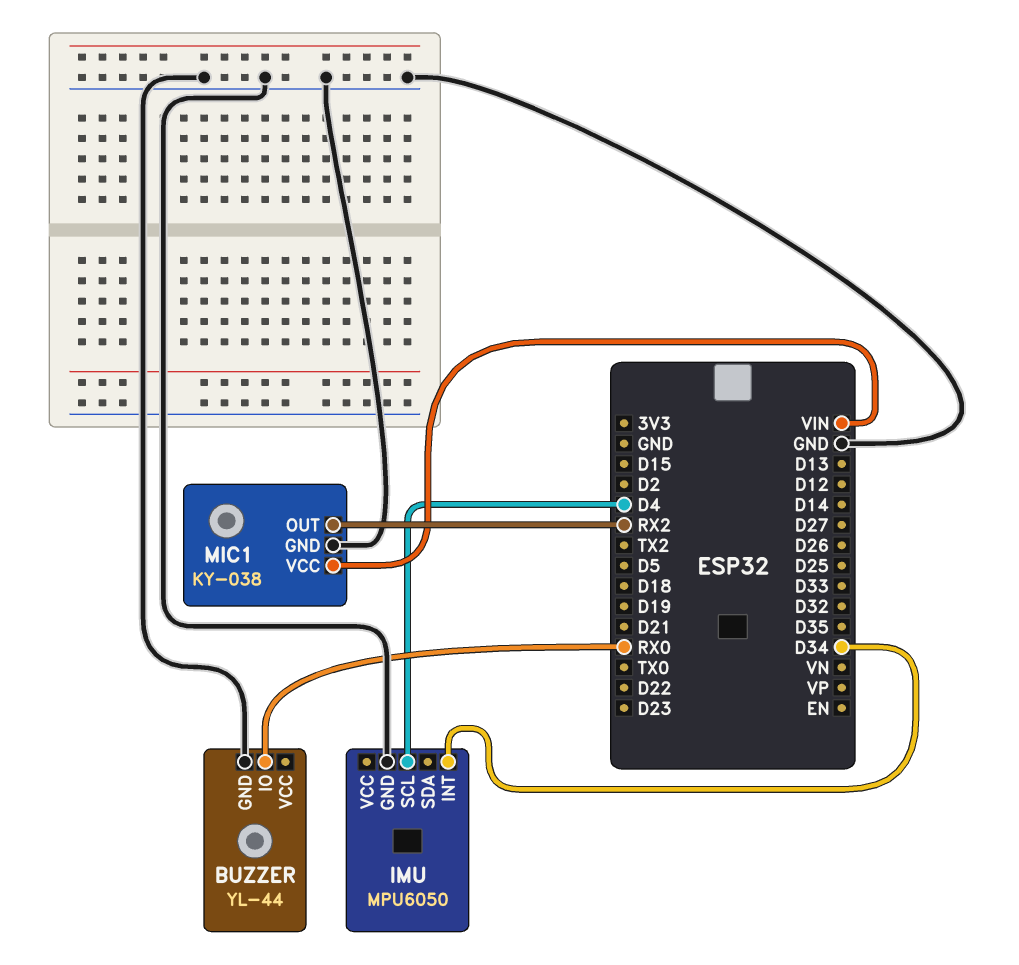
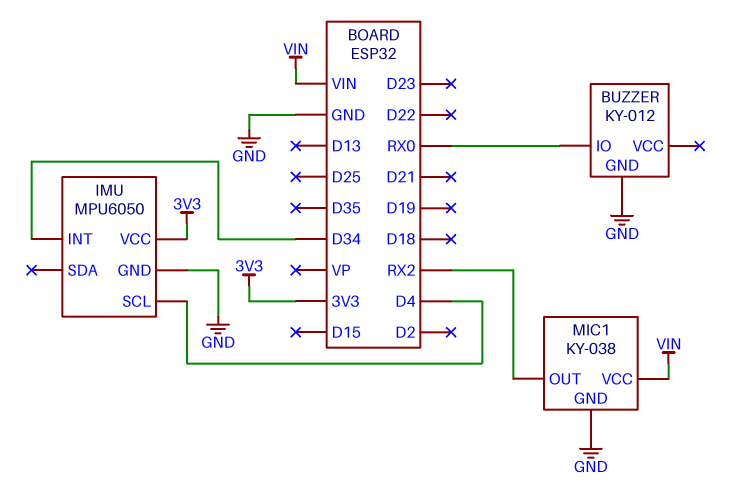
BUZZER: YL-44 -> KY-012
IMU pin VCC: none -> 3V3

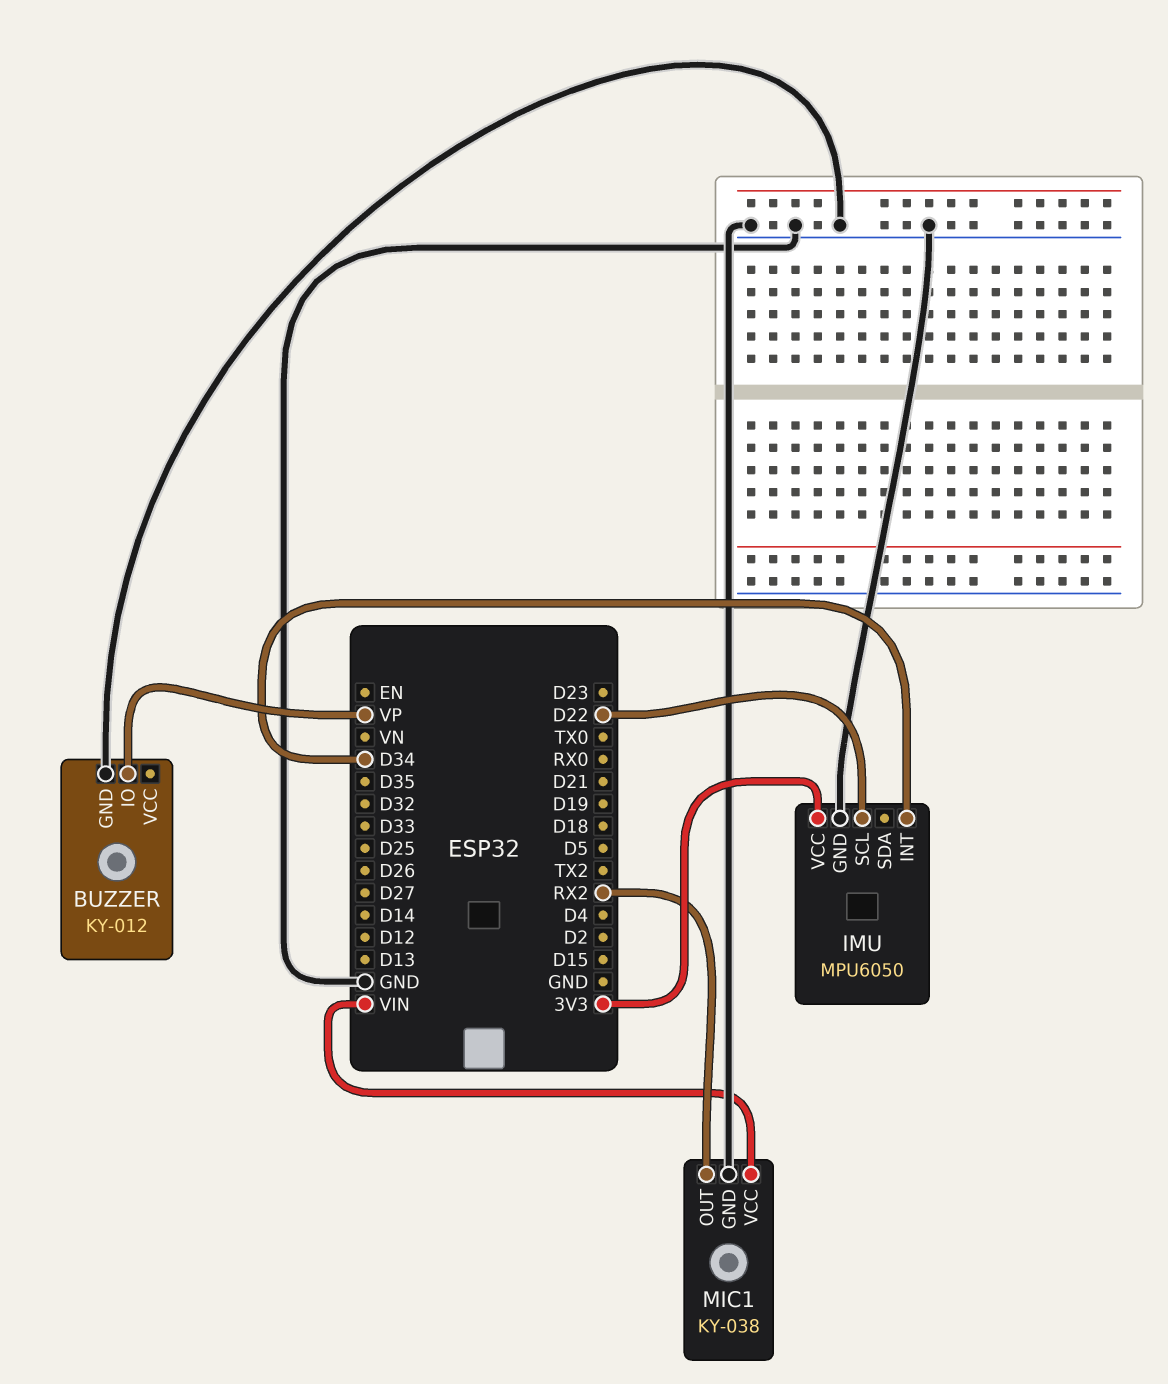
BUZZER pin IO: RX0 -> VP
IMU pin SCL: D4 -> D22

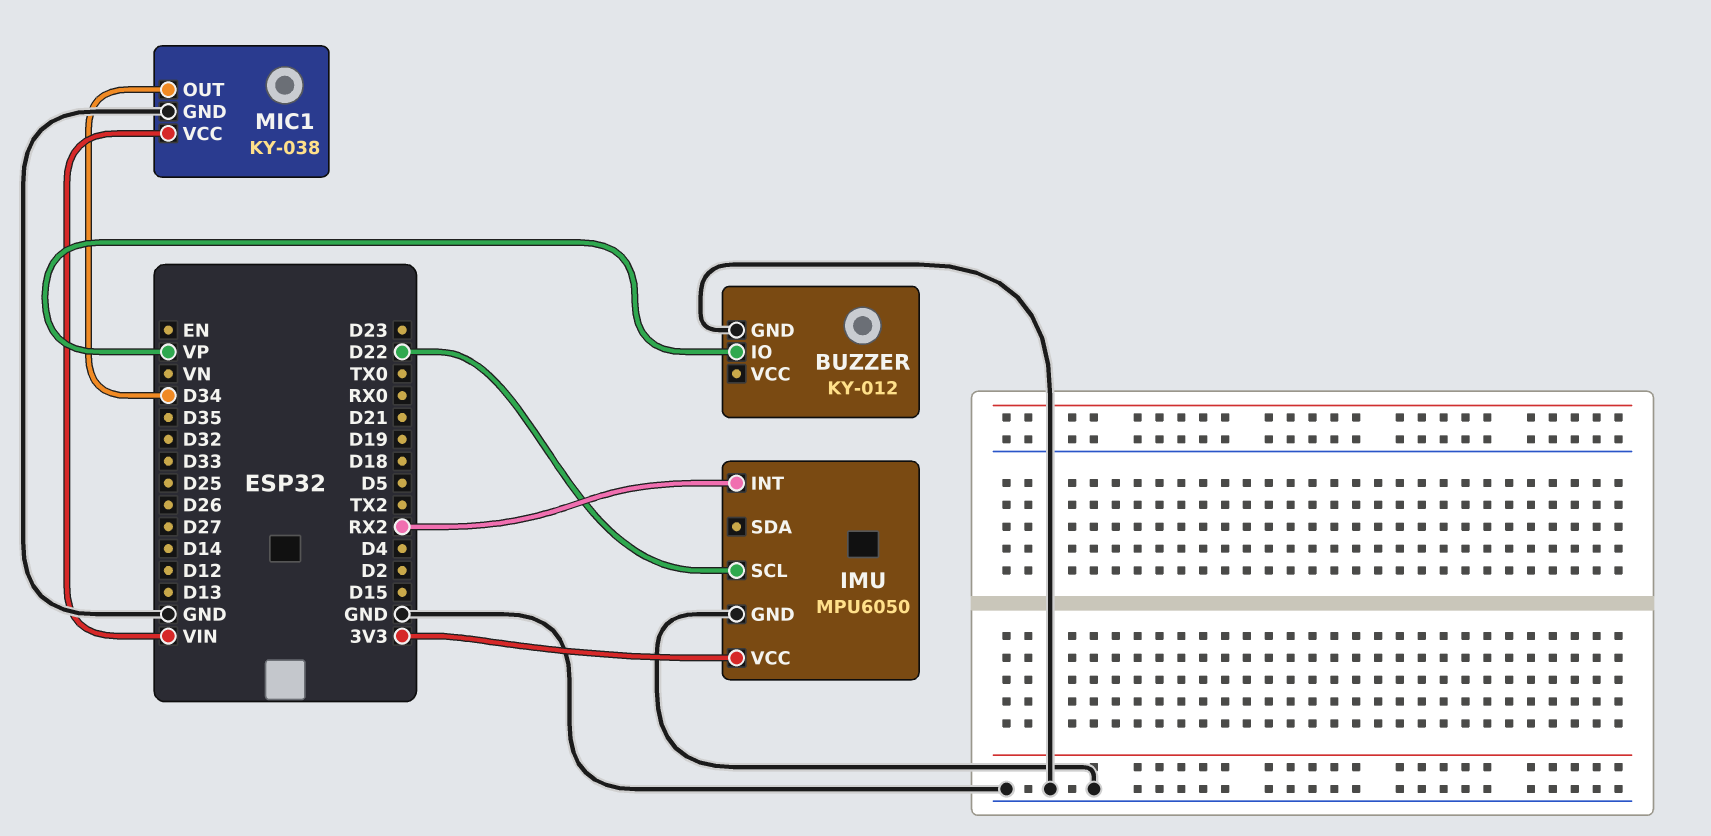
IMU pin INT: D34 -> RX2
MIC1 pin OUT: RX2 -> D34

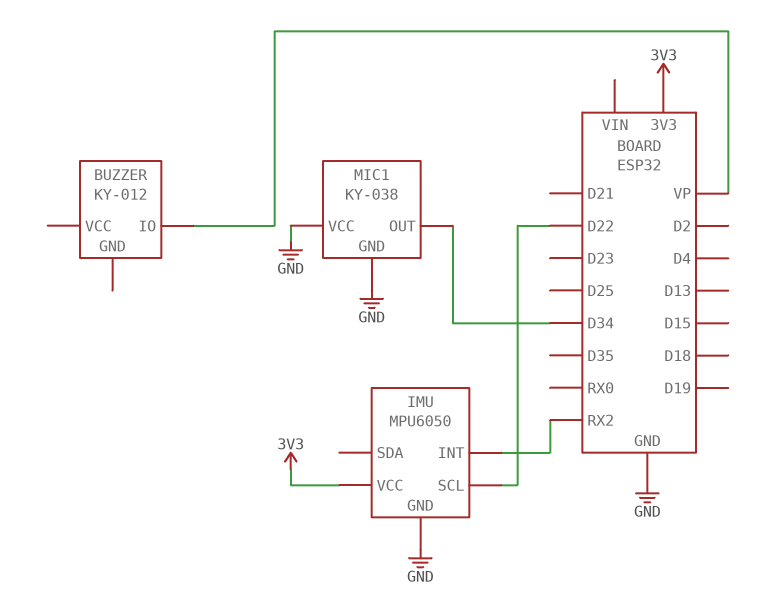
BUZZER pin GND: GND -> none
MIC1 pin VCC: VIN -> GND

